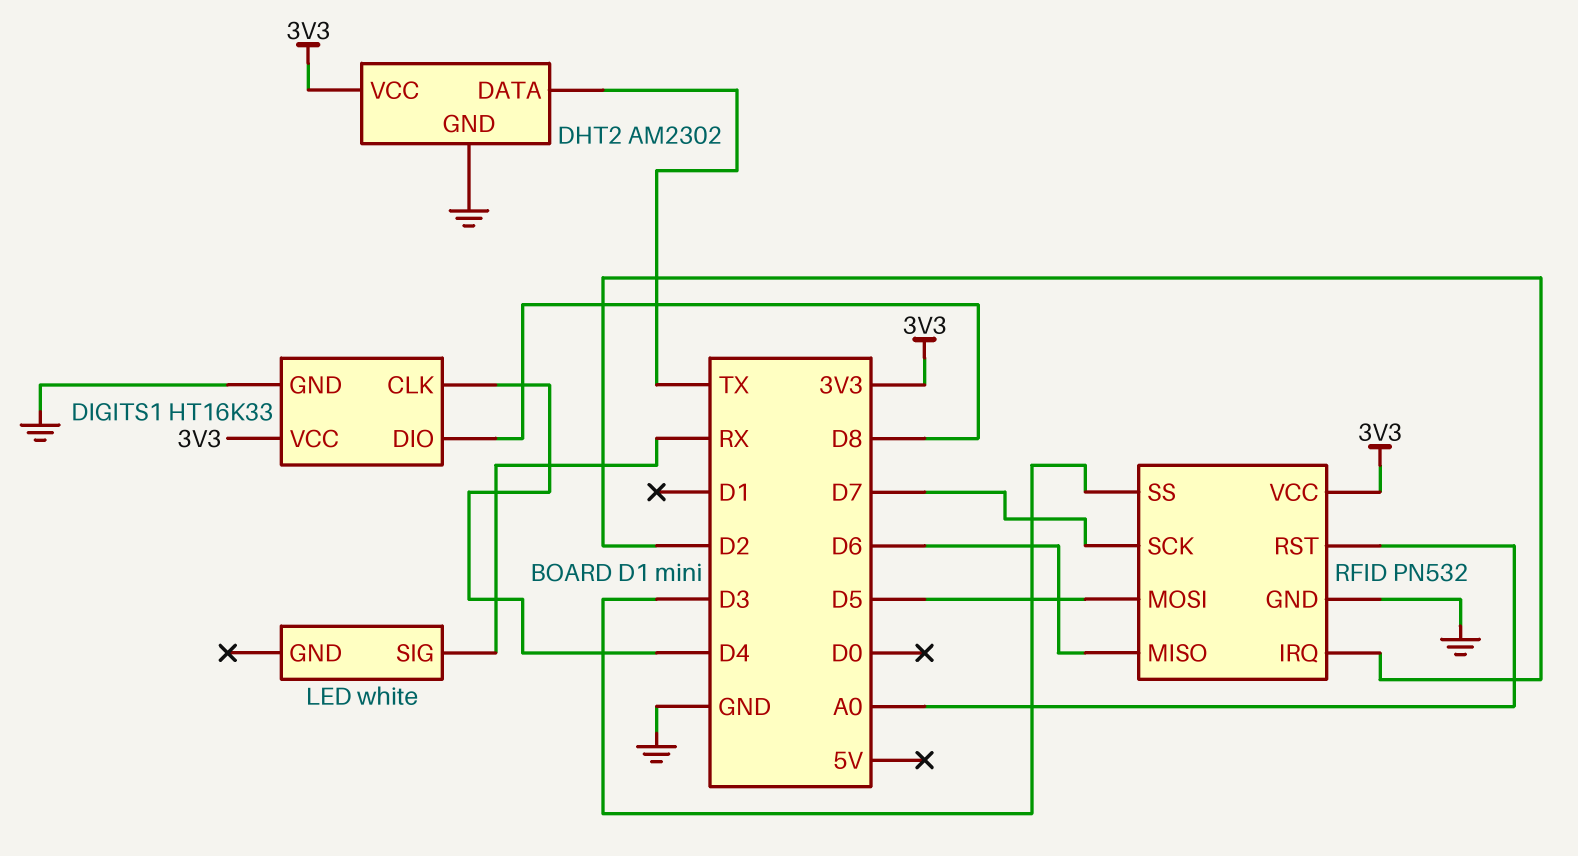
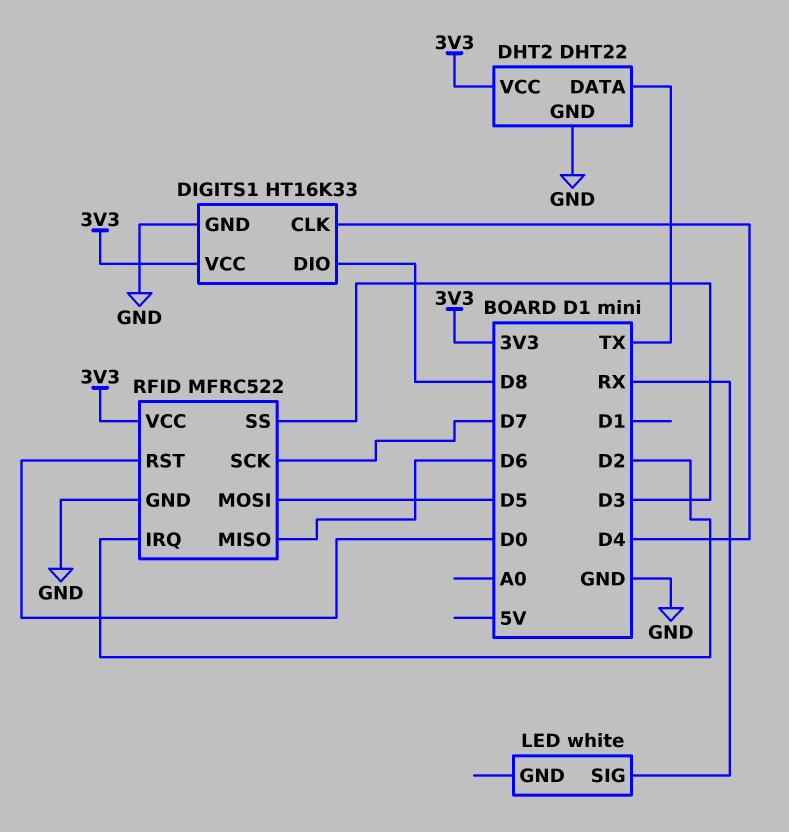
DHT2: AM2302 -> DHT22
RFID: PN532 -> MFRC522
RFID pin RST: A0 -> D0

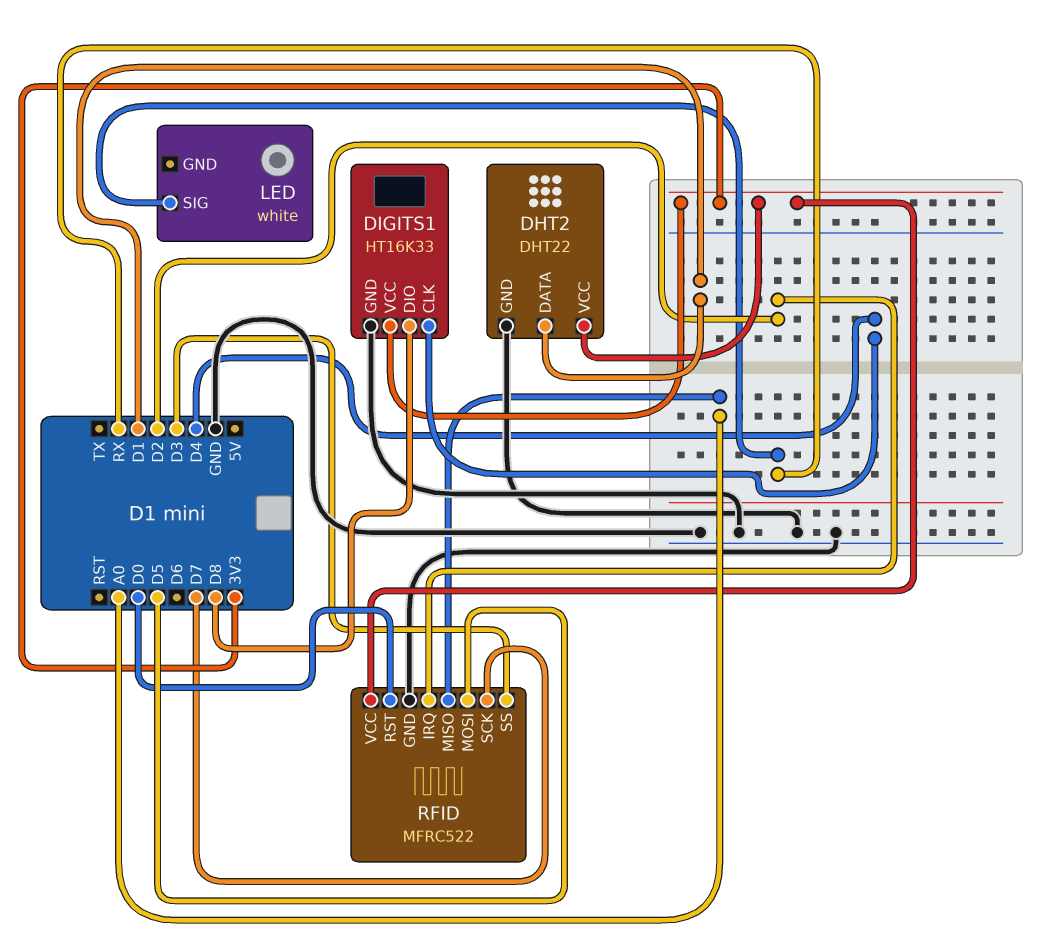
DHT2 pin DATA: TX -> D1
RFID pin MISO: D6 -> A0

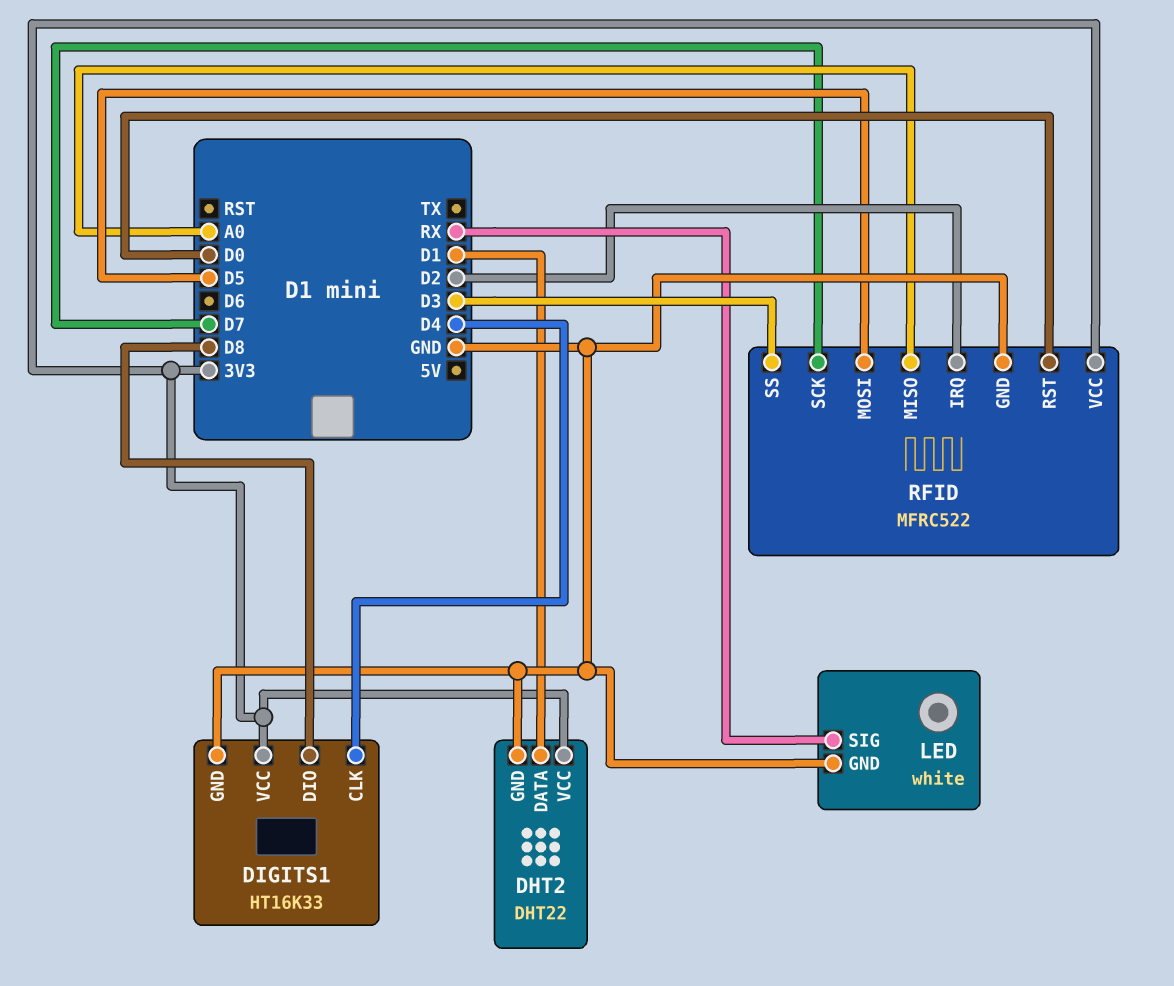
LED pin GND: none -> GND

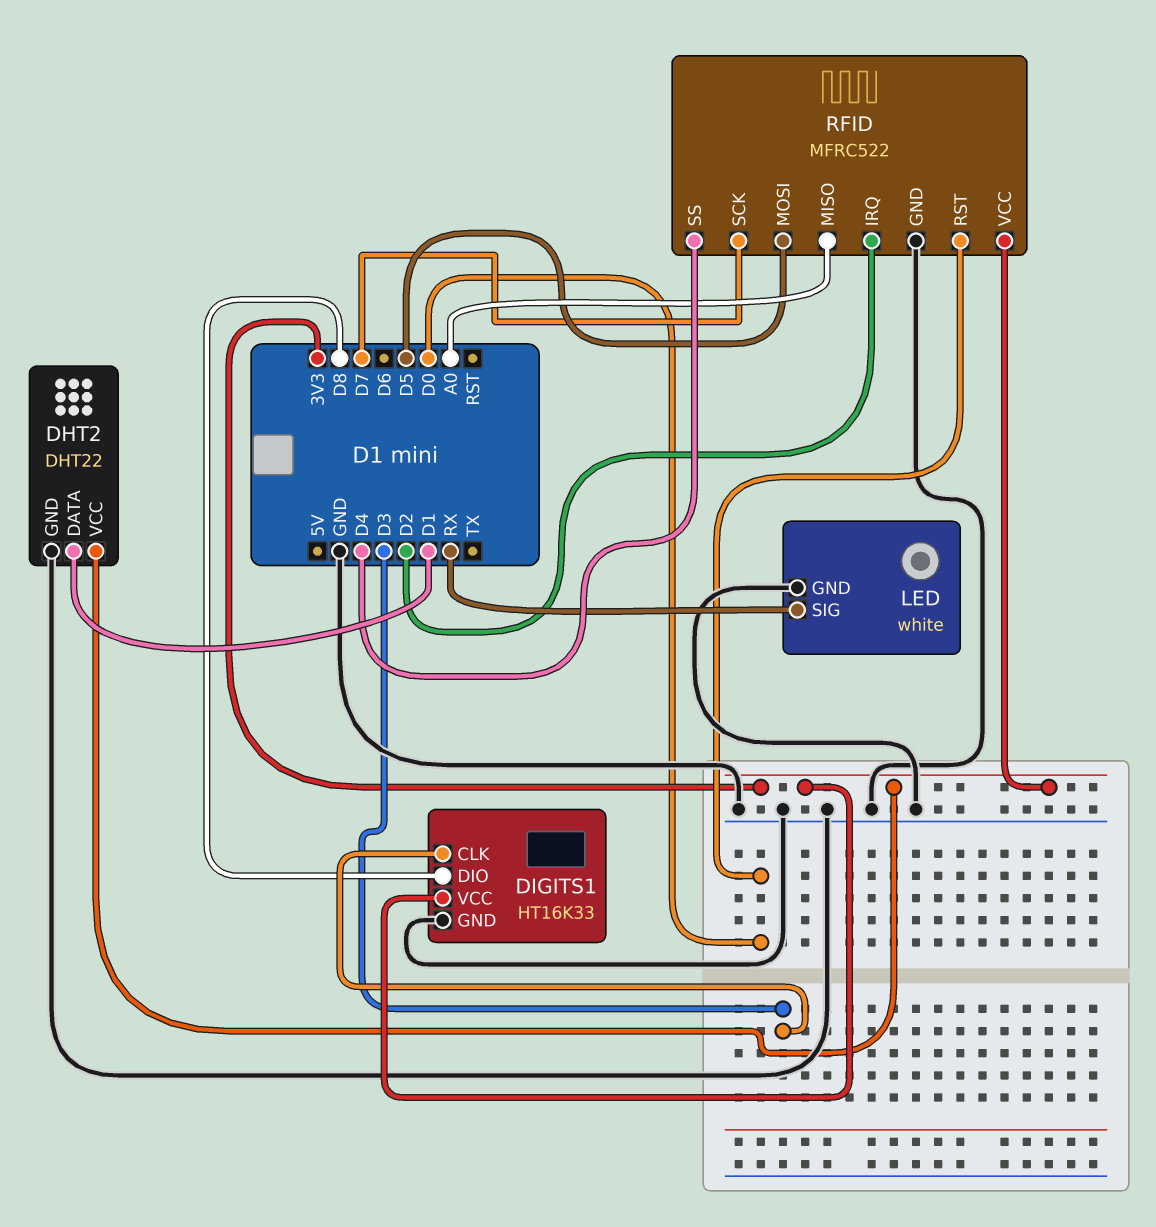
DIGITS1 pin CLK: D4 -> D3
RFID pin SS: D3 -> D4

